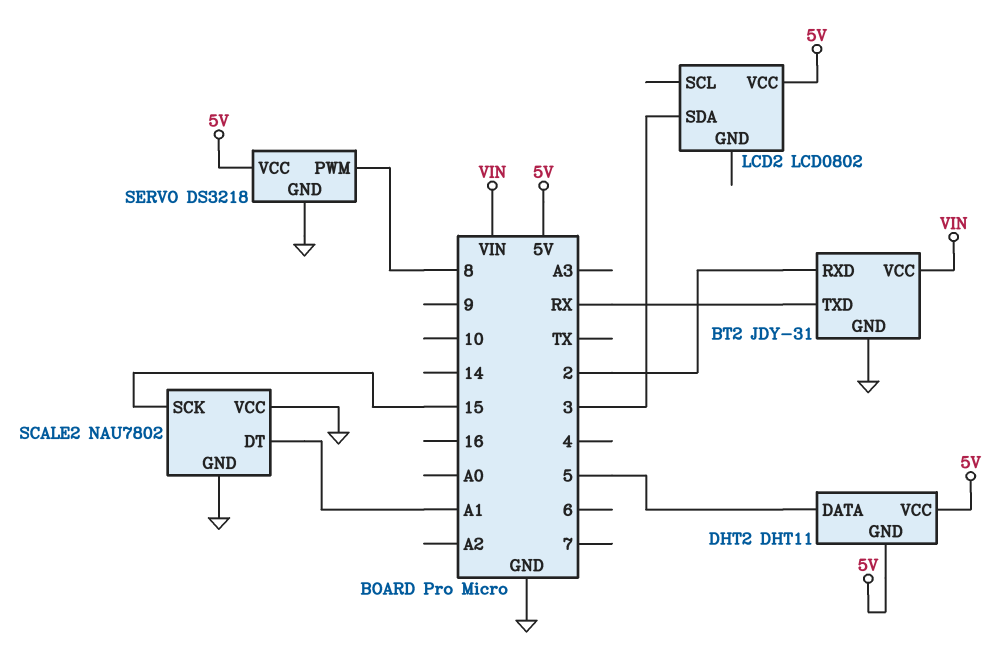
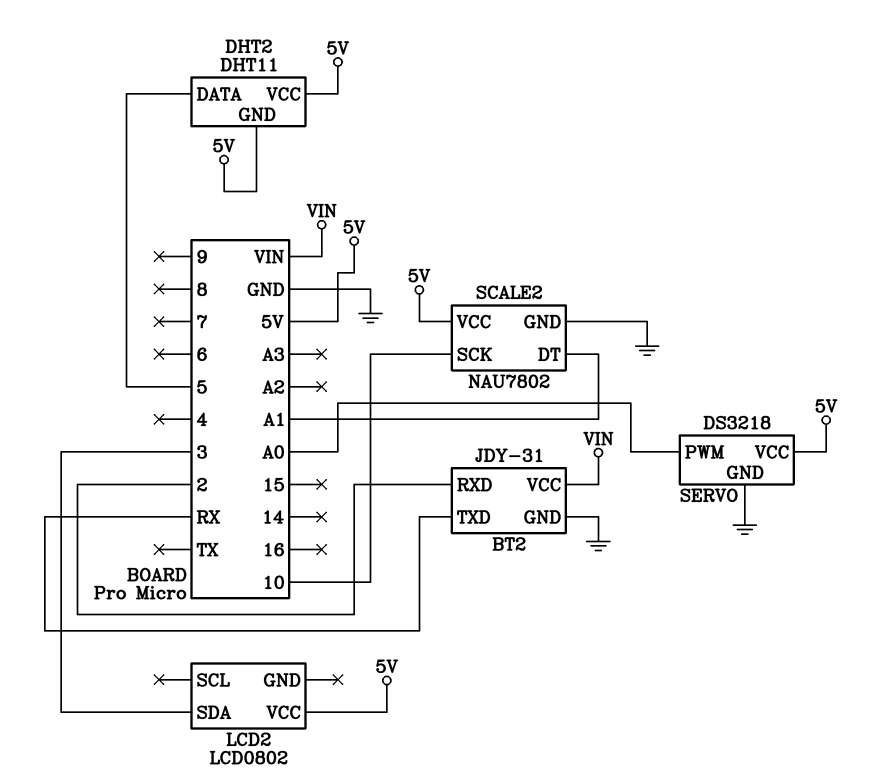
SCALE2 pin SCK: 15 -> 10
SCALE2 pin VCC: GND -> 5V
SERVO pin PWM: 8 -> A0

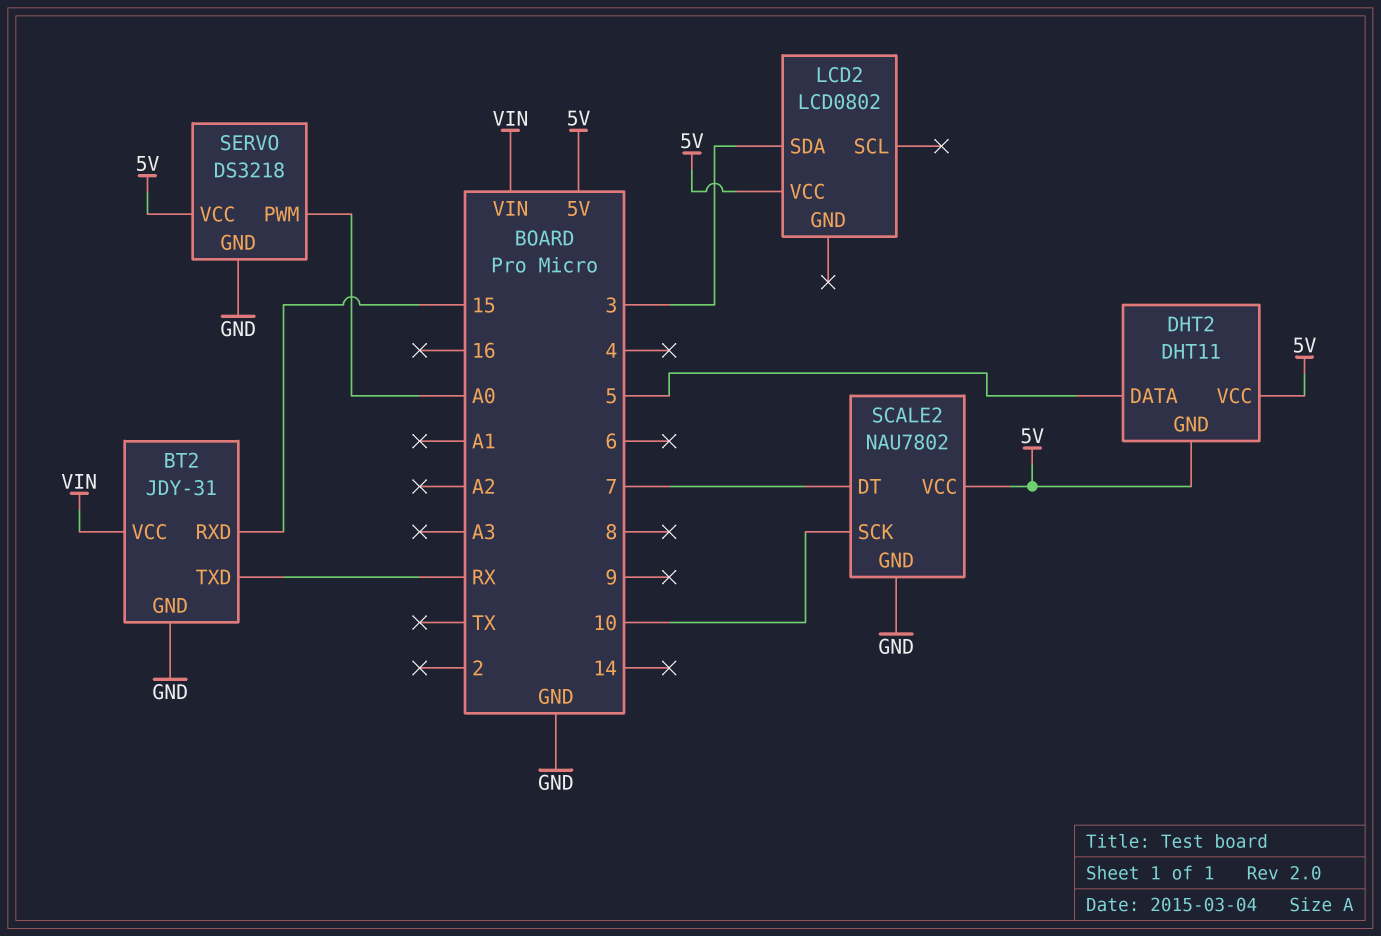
BT2 pin RXD: 2 -> 15
SCALE2 pin DT: A1 -> 7

